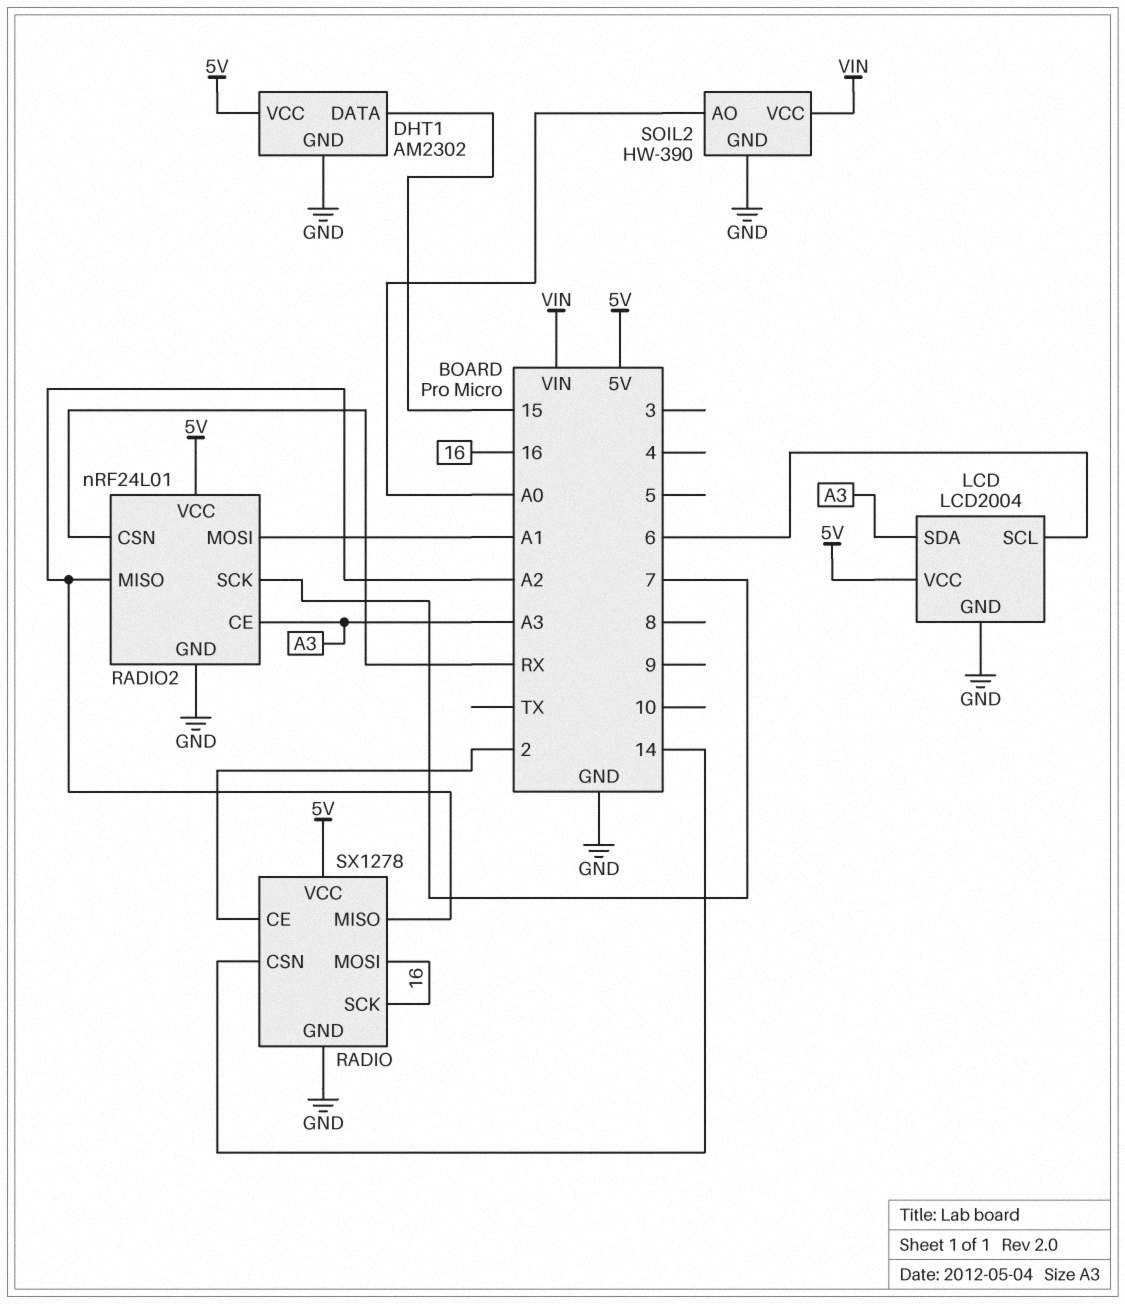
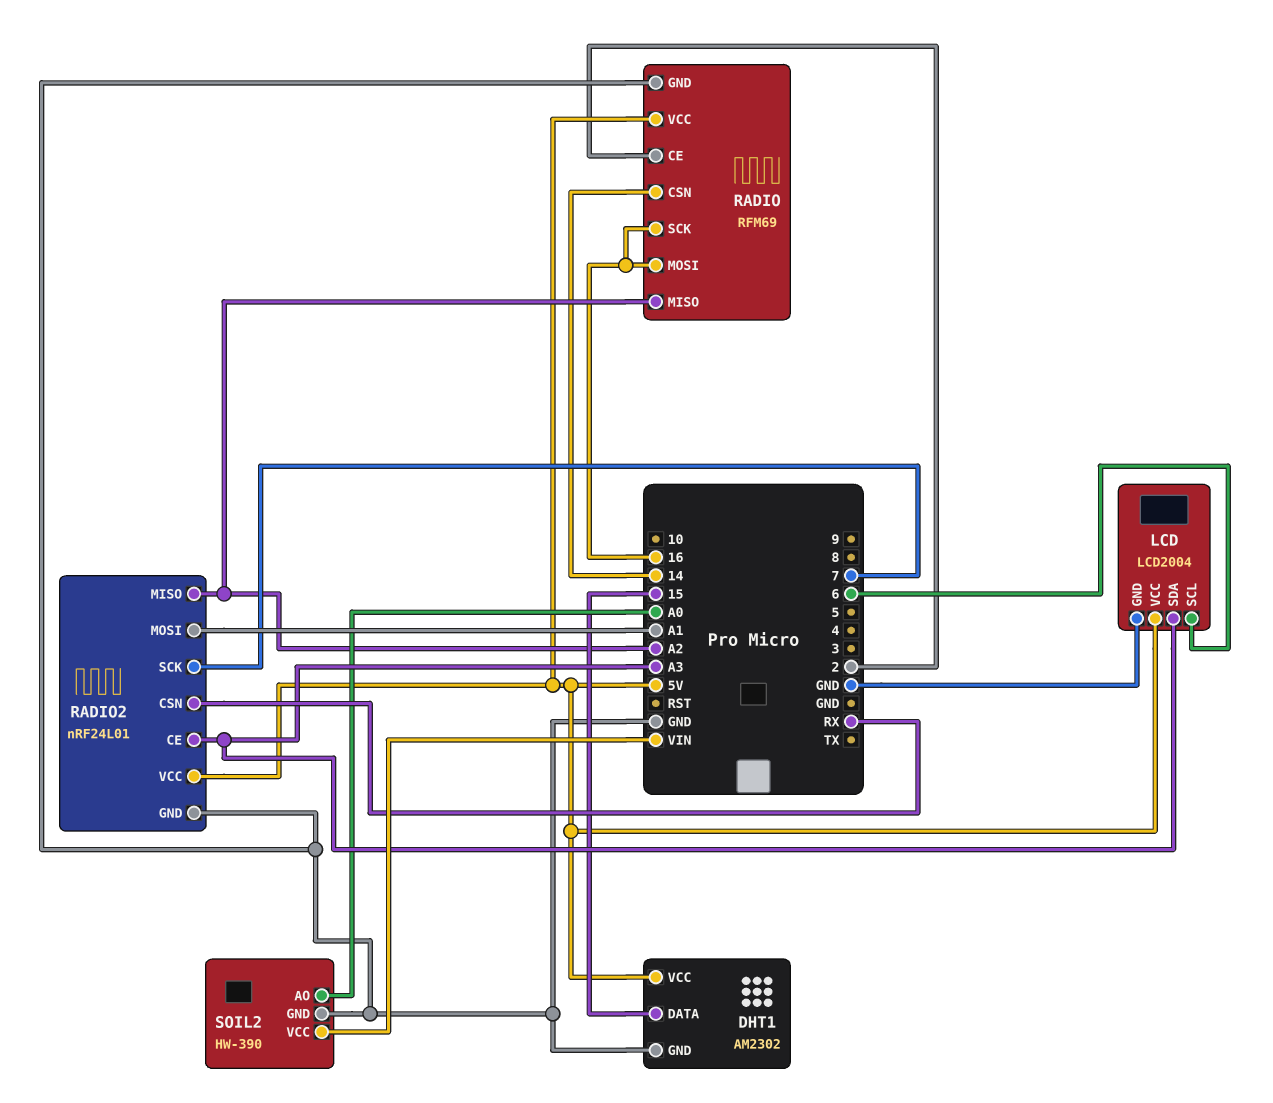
RADIO: SX1278 -> RFM69

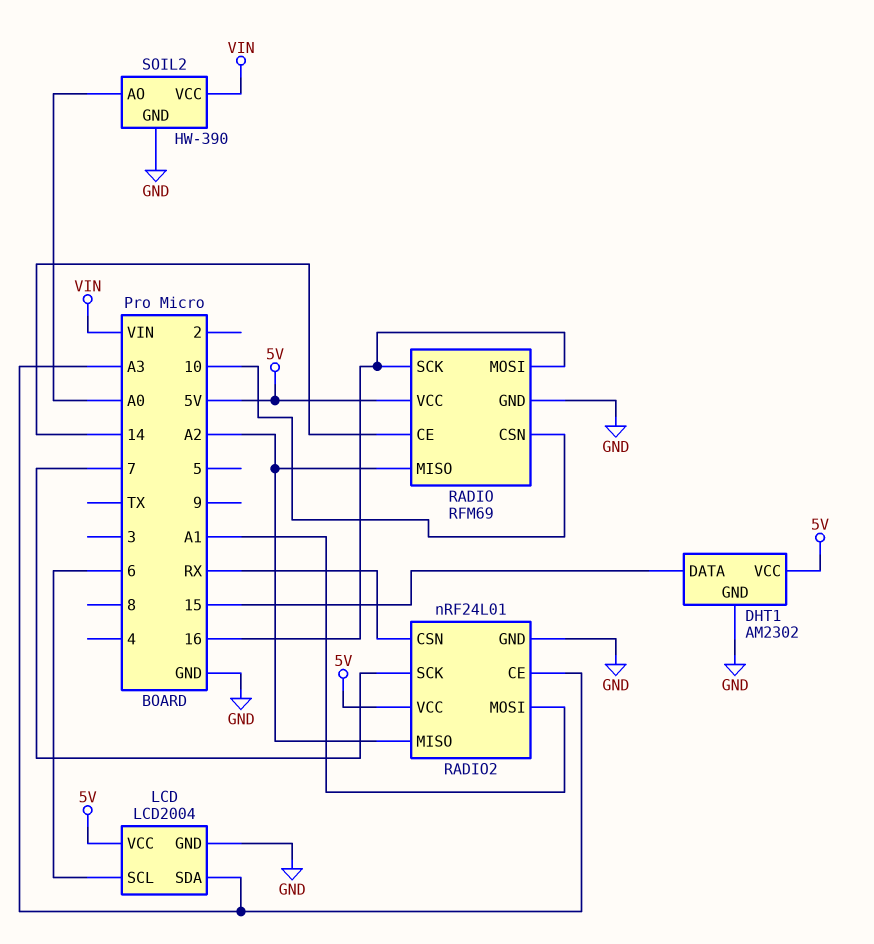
RADIO pin CE: 2 -> 14
RADIO pin CSN: 14 -> 10

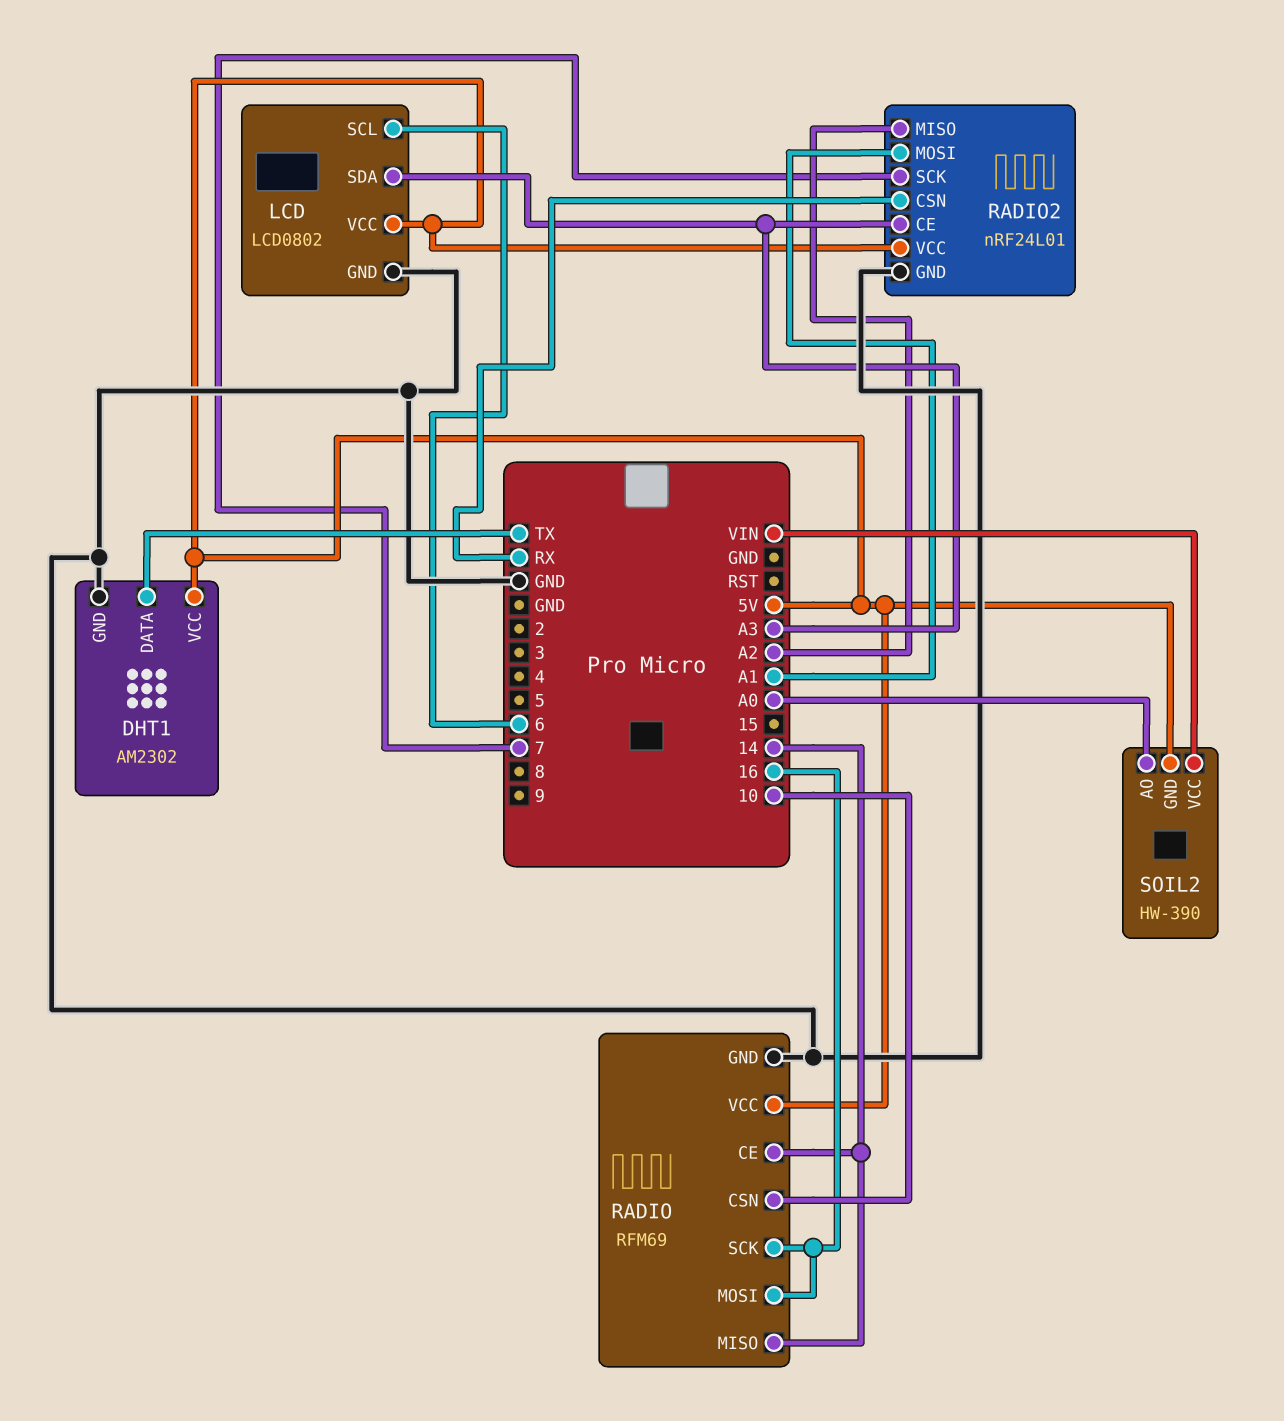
DHT1 pin DATA: 15 -> TX
LCD: LCD2004 -> LCD0802
RADIO pin MISO: A2 -> 14
SOIL2 pin GND: GND -> 5V

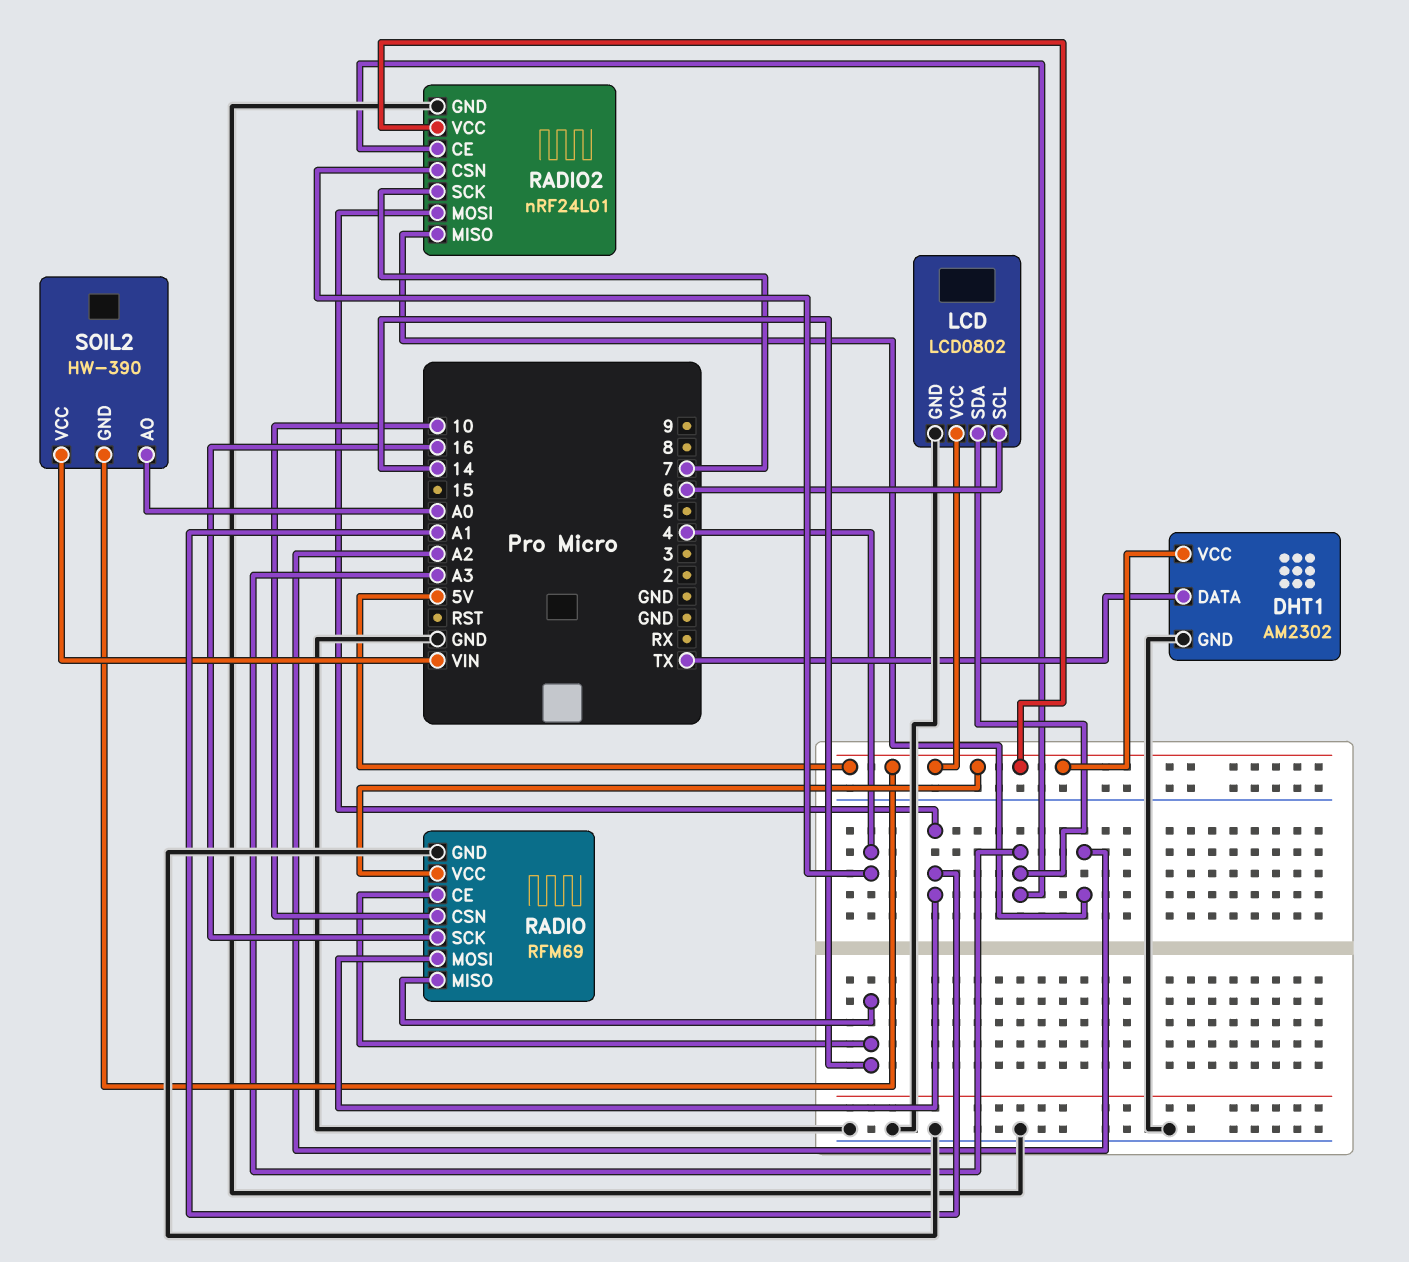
RADIO pin MOSI: 16 -> A1
RADIO2 pin CSN: RX -> 4

